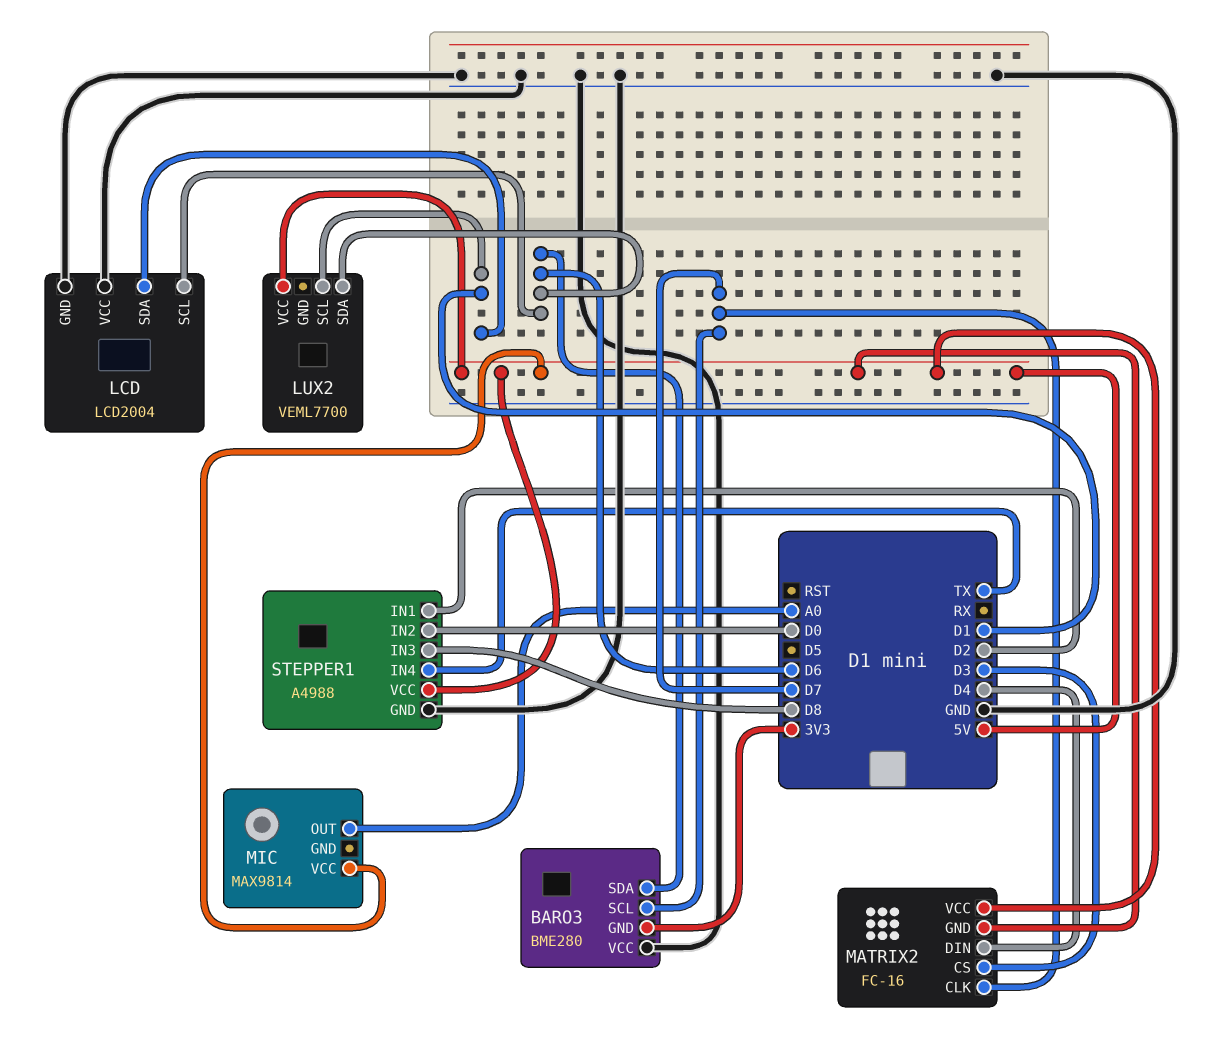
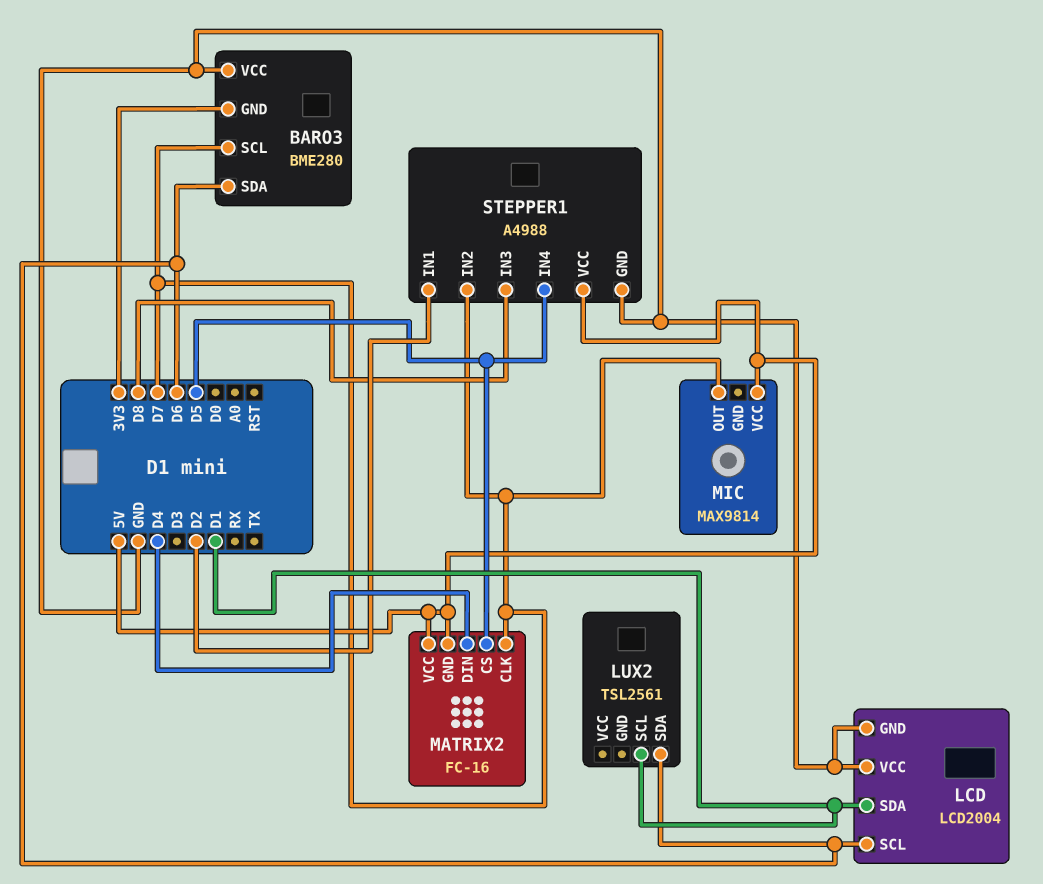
LUX2: VEML7700 -> TSL2561
LUX2 pin VCC: 5V -> none
MATRIX2 pin CS: D3 -> D5
MIC pin OUT: A0 -> D7
STEPPER1 pin IN2: D0 -> D7
STEPPER1 pin IN4: TX -> D5

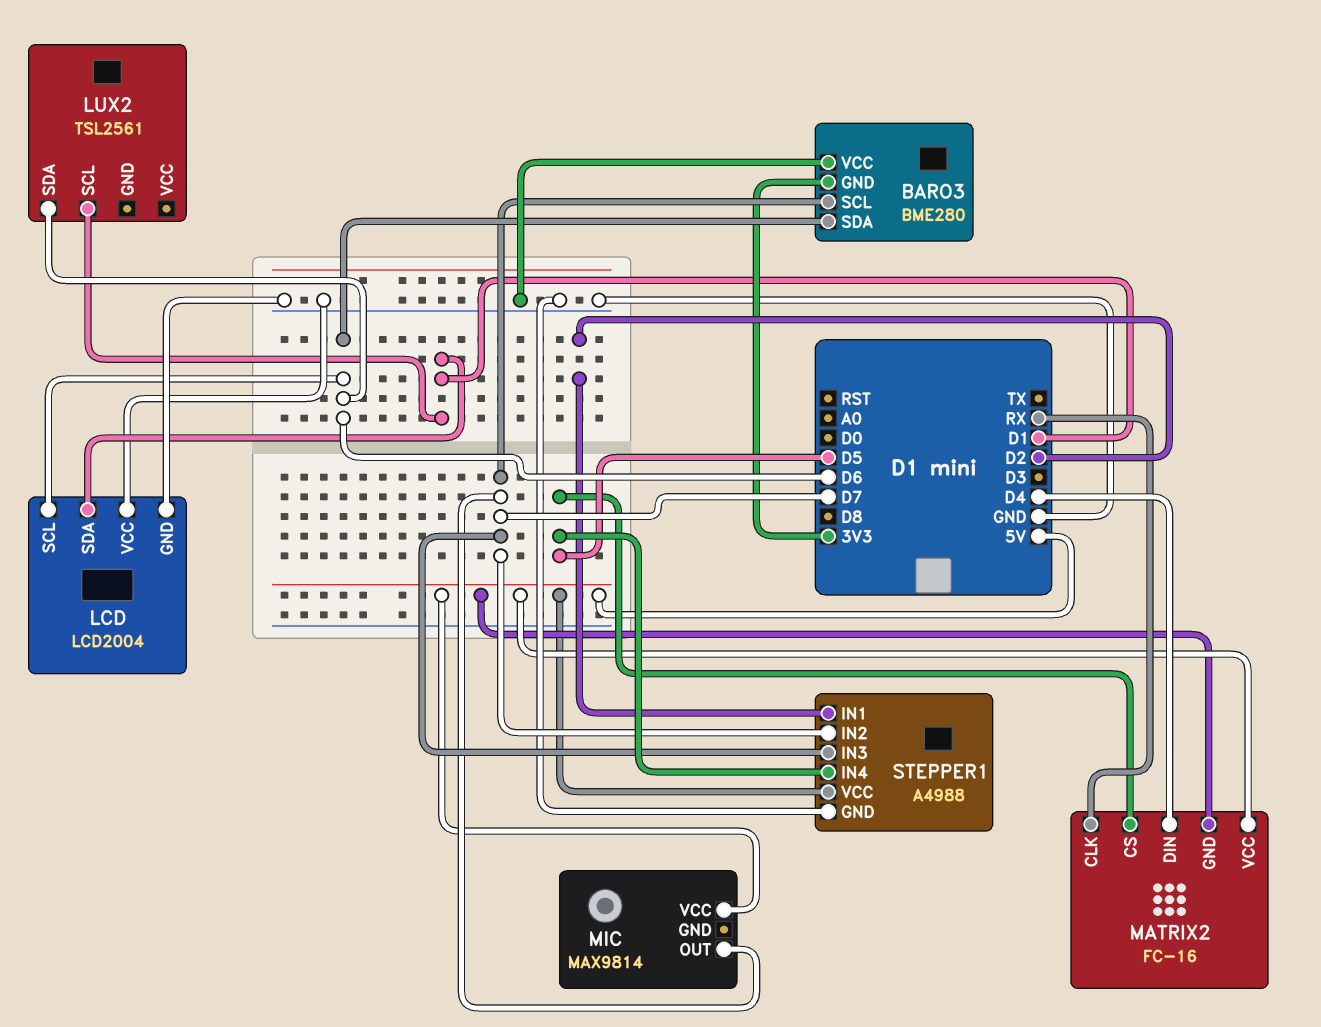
MATRIX2 pin CLK: D7 -> RX
STEPPER1 pin IN3: D8 -> D7

